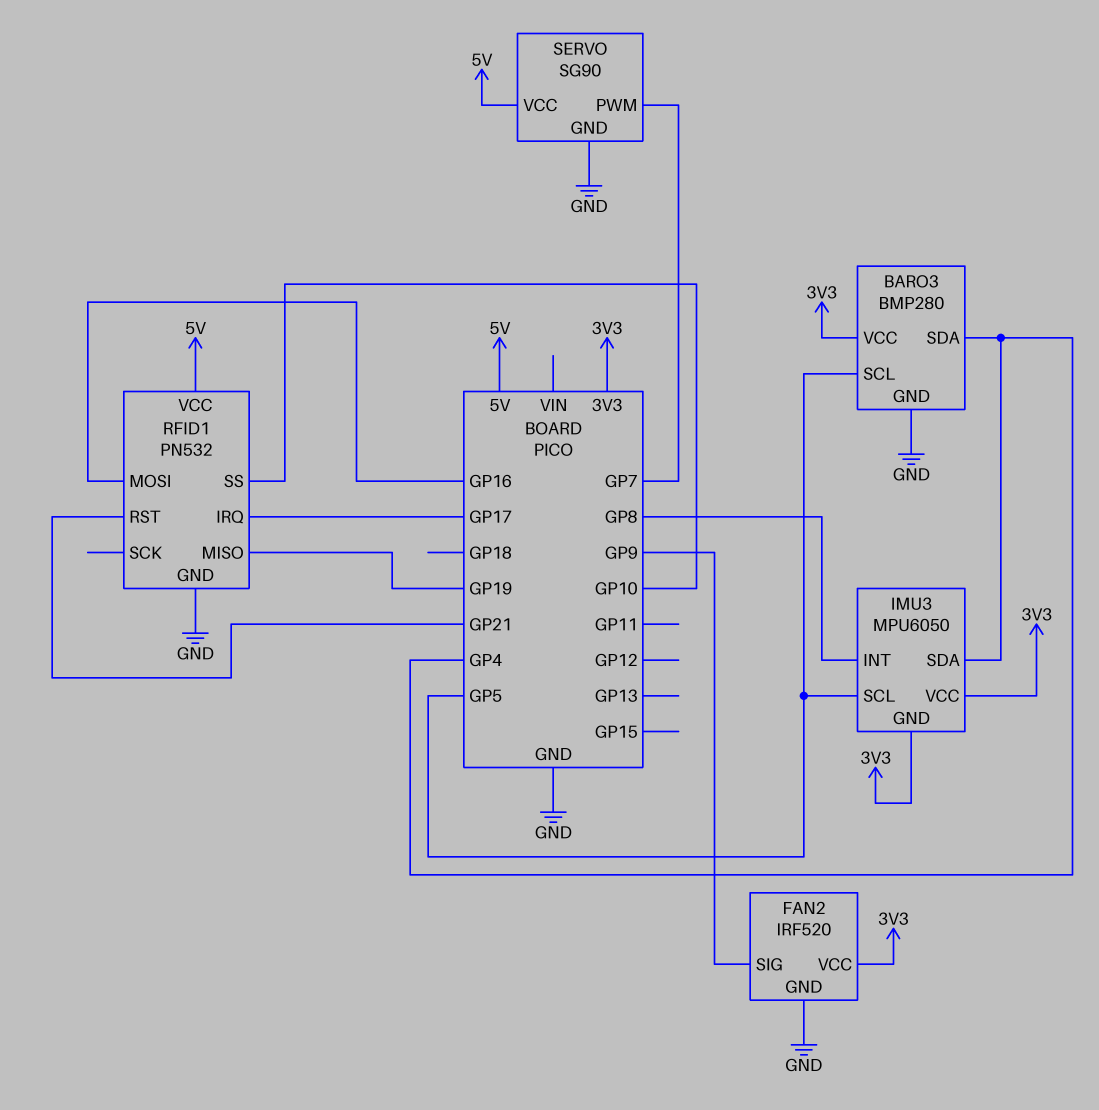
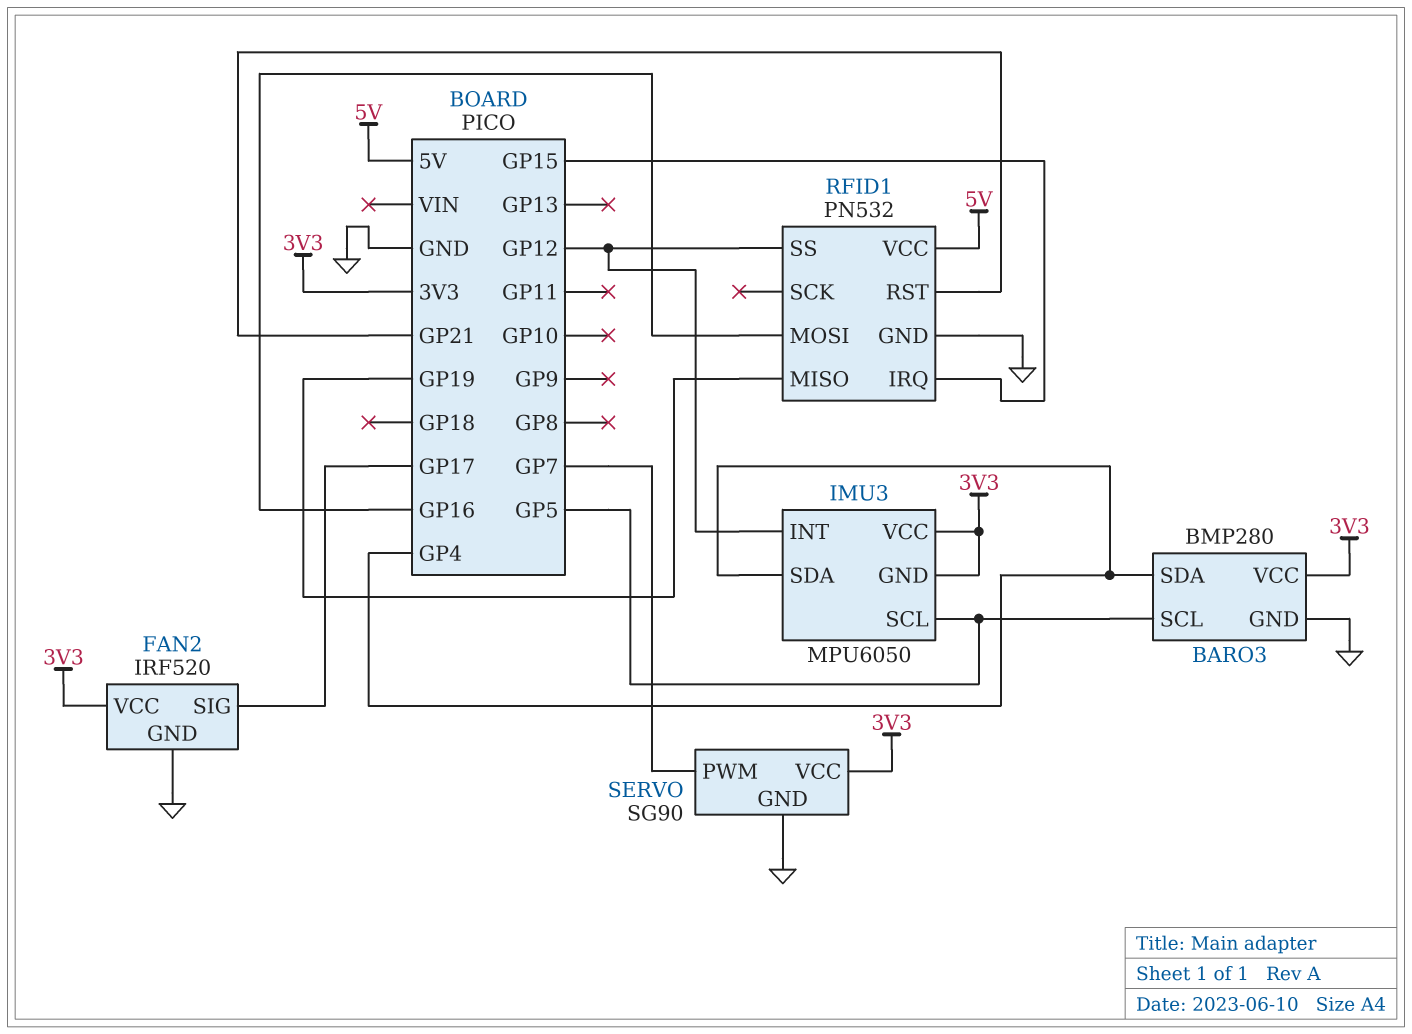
FAN2 pin SIG: GP9 -> GP17
IMU3 pin INT: GP8 -> GP12
RFID1 pin IRQ: GP17 -> GP15
RFID1 pin SS: GP10 -> GP12
SERVO pin VCC: 5V -> 3V3

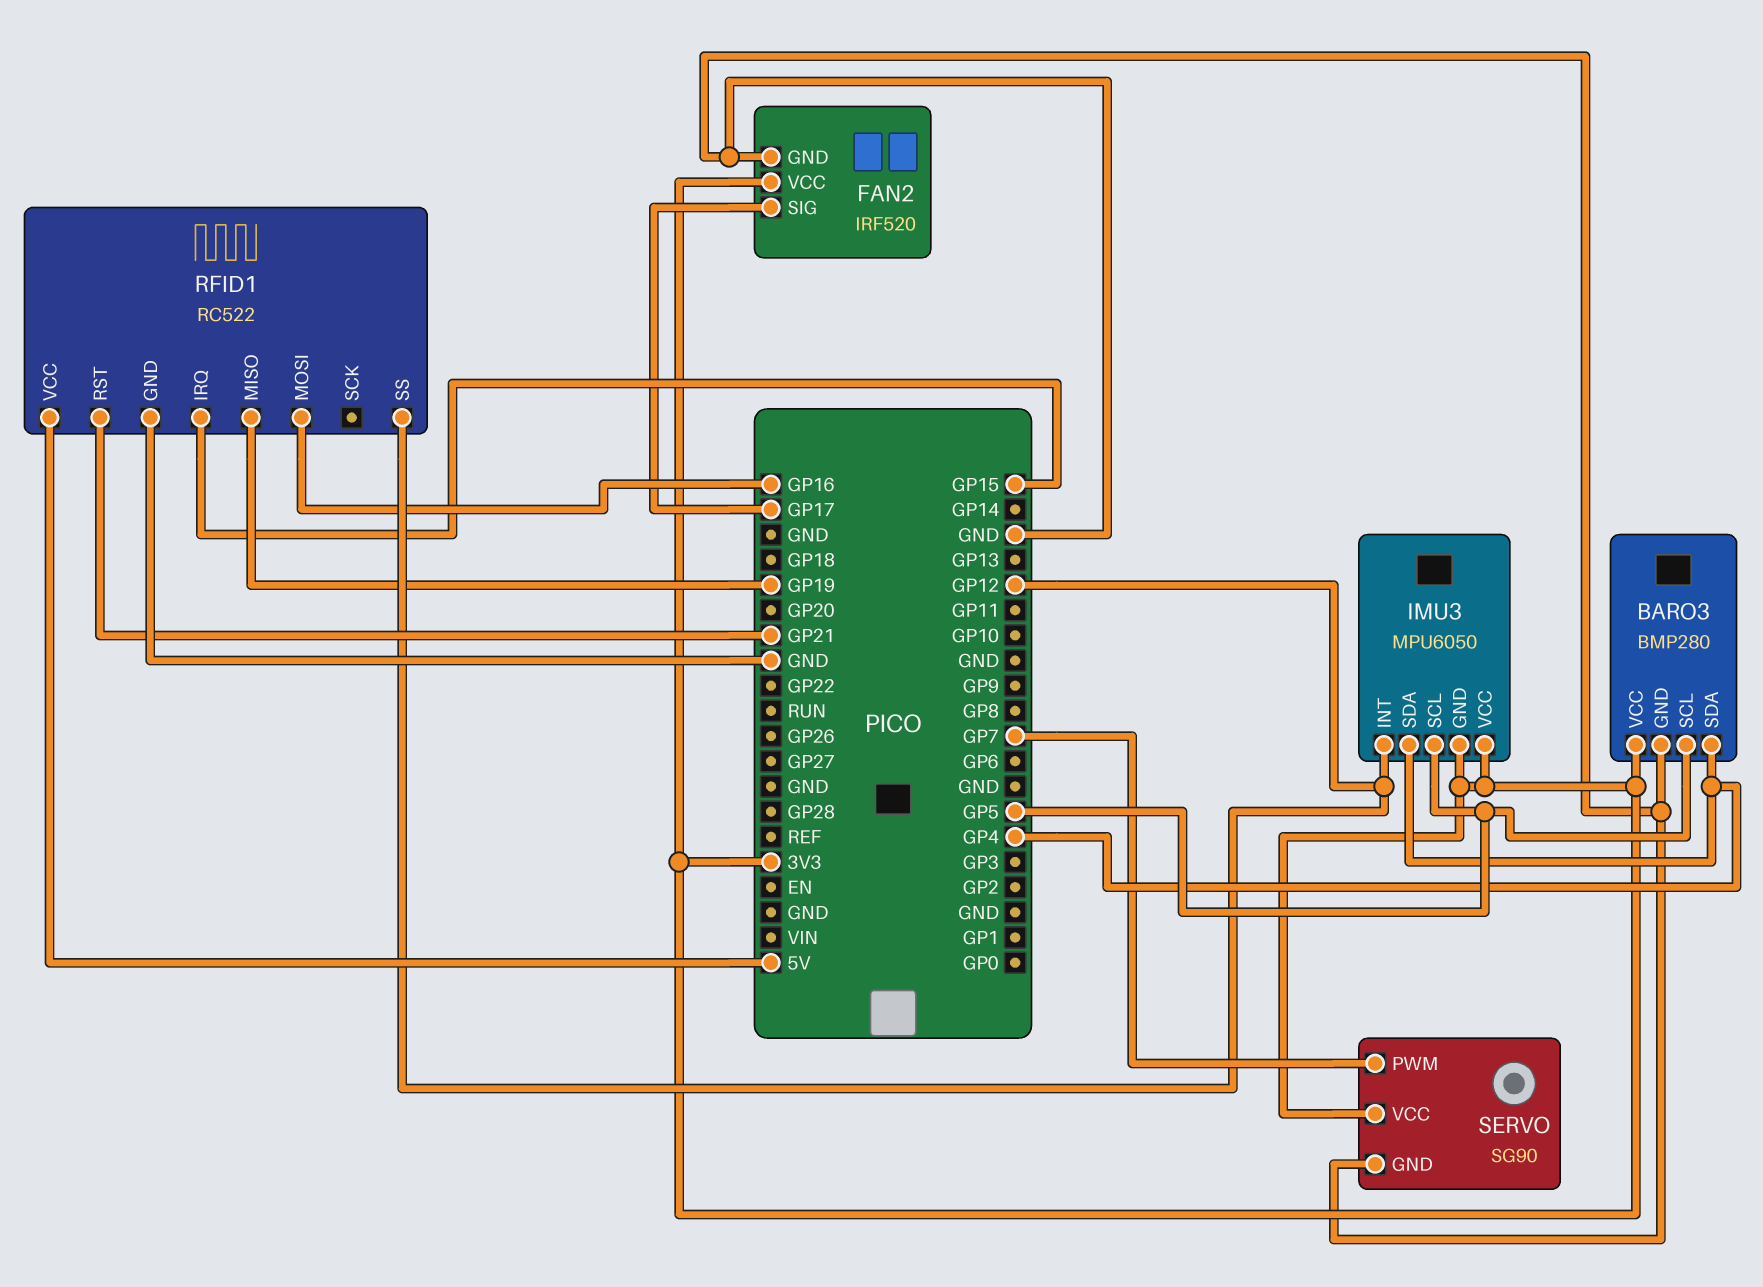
RFID1: PN532 -> RC522

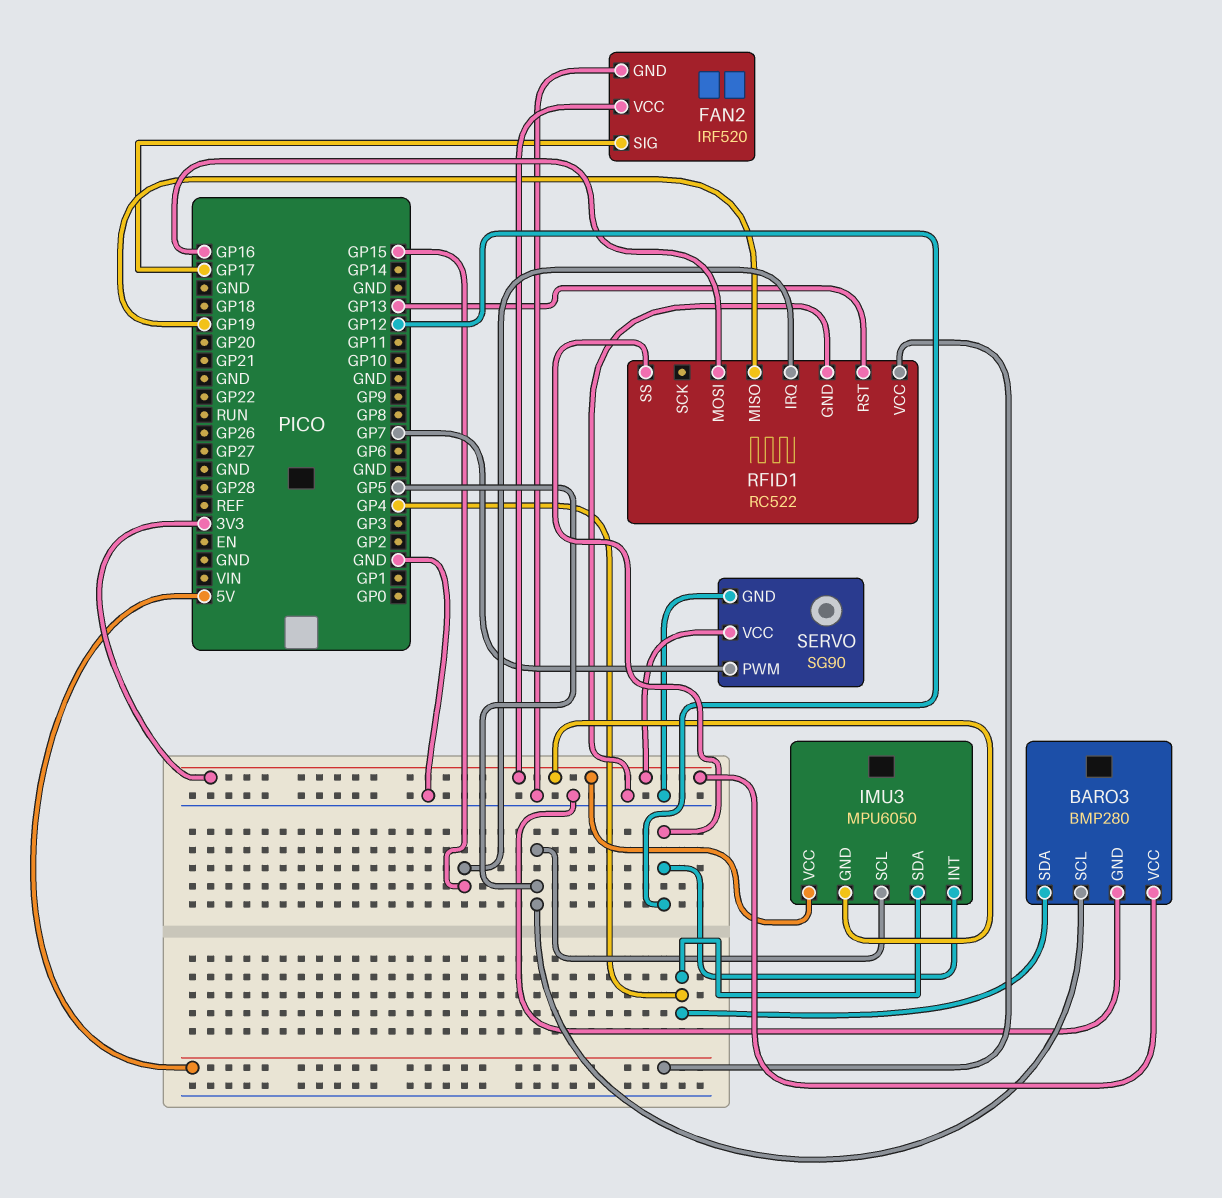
RFID1 pin RST: GP21 -> GP13

